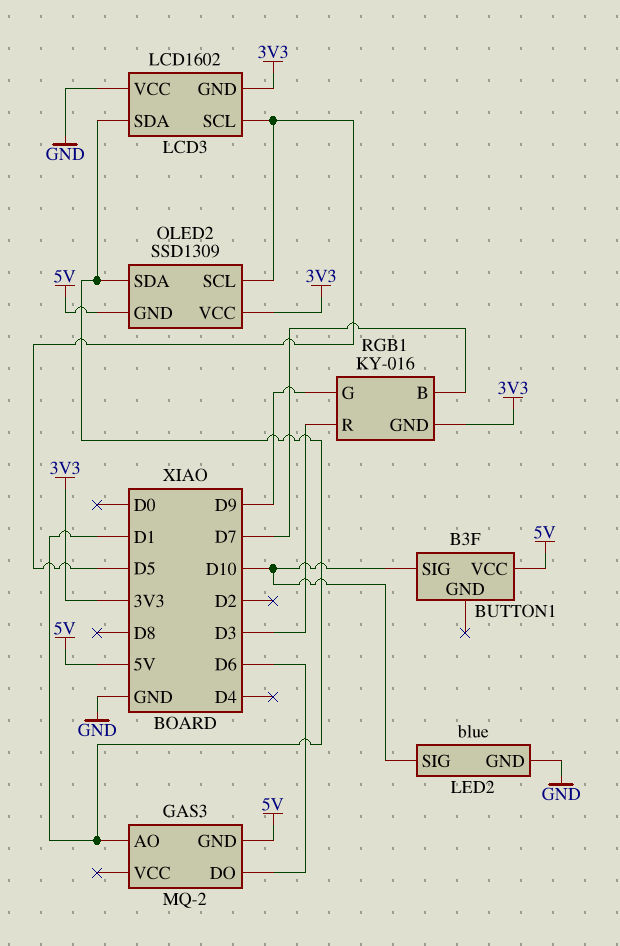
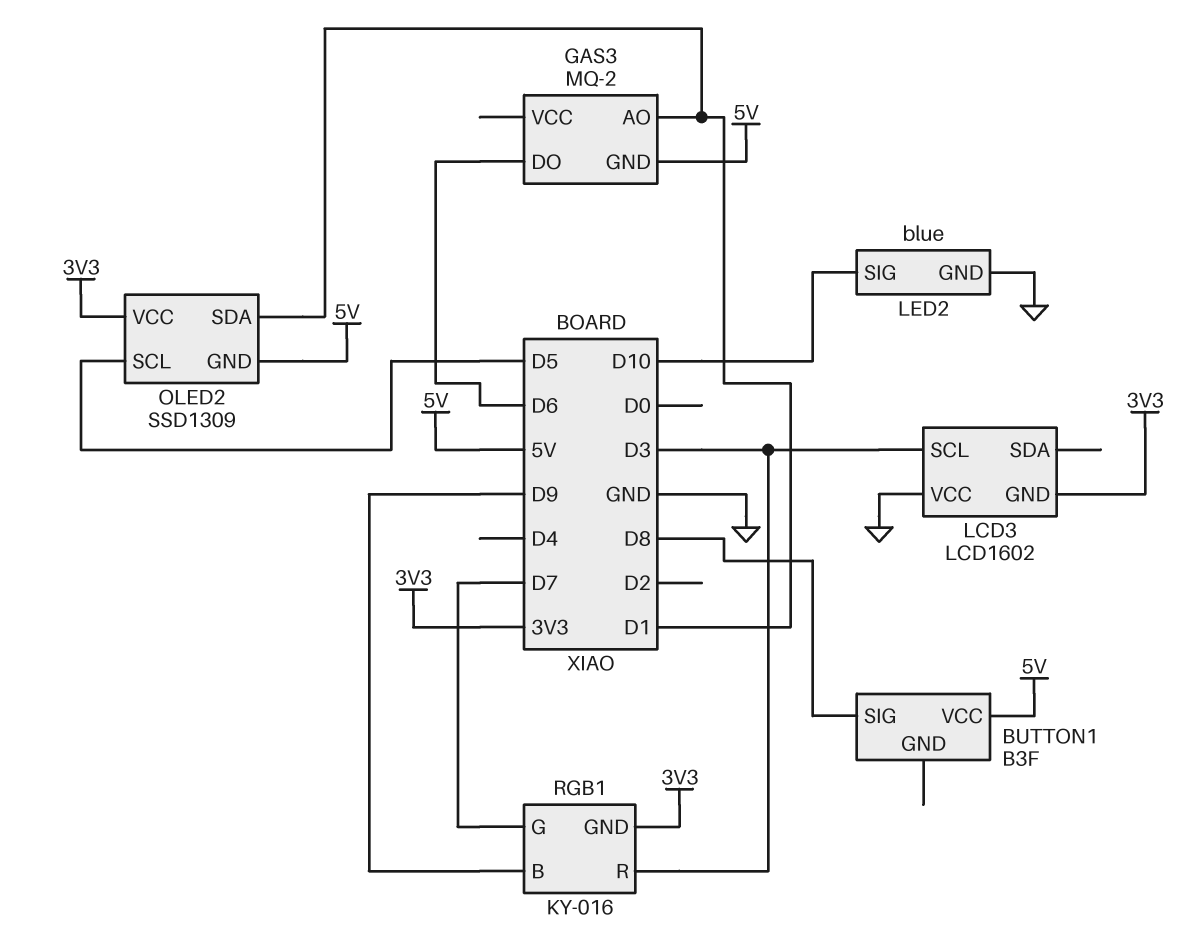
BUTTON1 pin SIG: D10 -> D8
LCD3 pin SCL: D5 -> D3
LCD3 pin SDA: D1 -> none
RGB1 pin B: D7 -> D9
RGB1 pin G: D9 -> D7

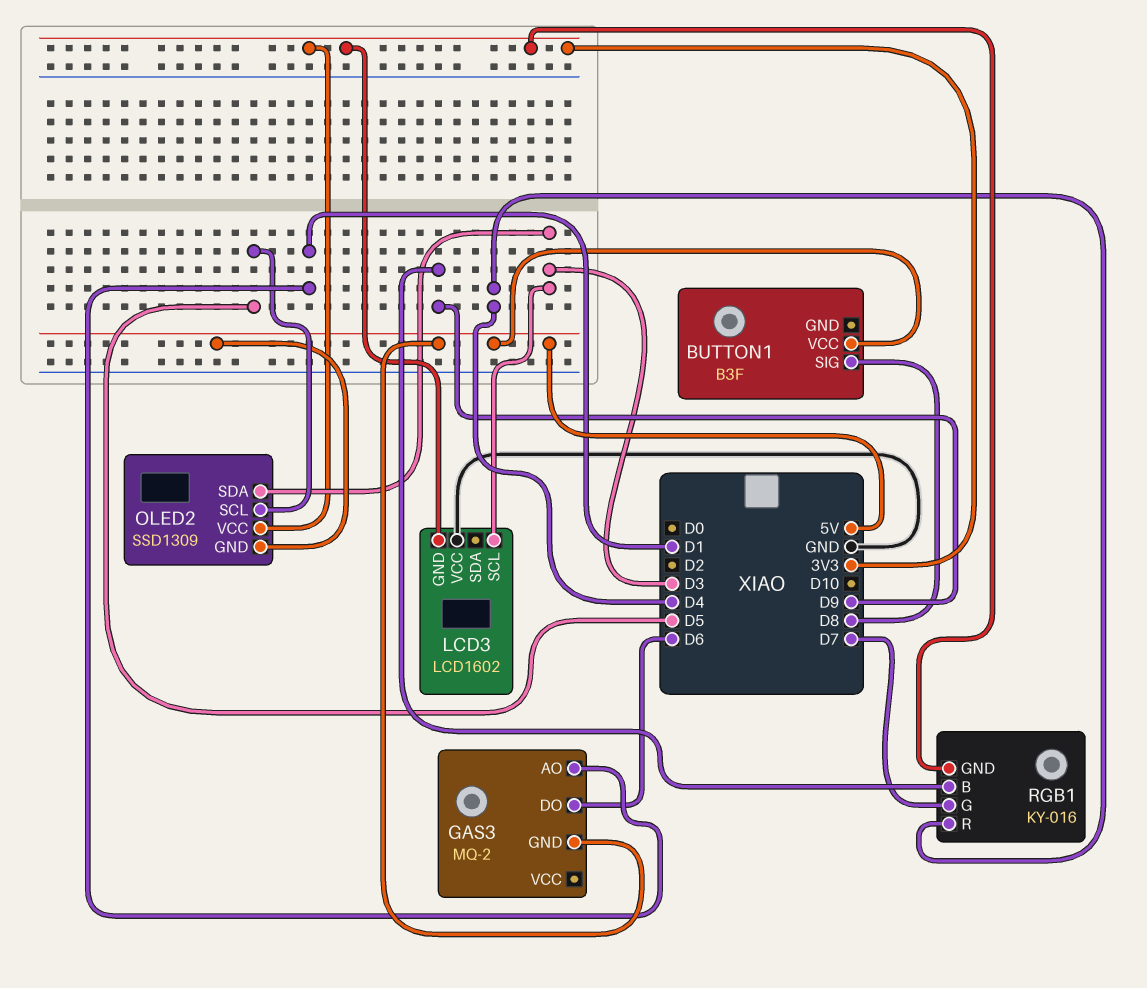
LED2: blue -> none
LED2 pin GND: GND -> none
LED2 pin SIG: D10 -> none
OLED2 pin SDA: D1 -> D3
RGB1 pin R: D3 -> D4

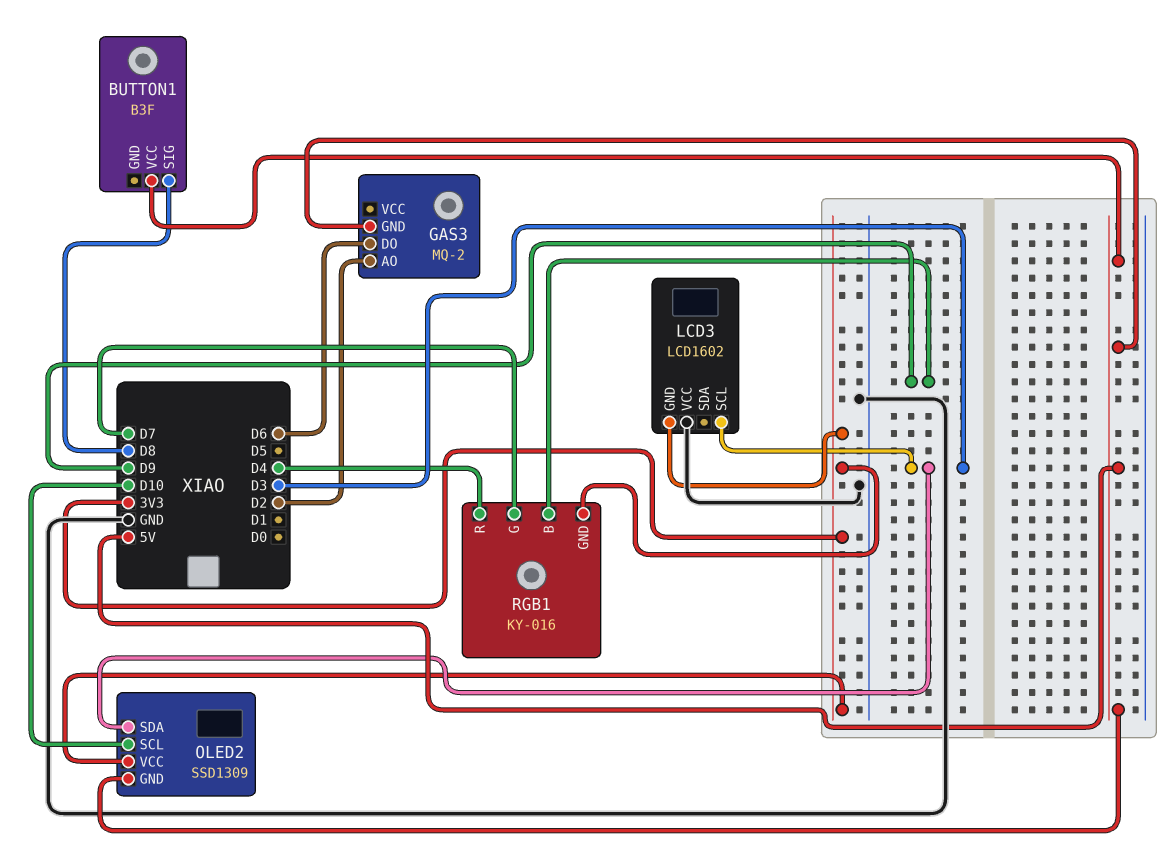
GAS3 pin AO: D1 -> D2
OLED2 pin SCL: D5 -> D10

